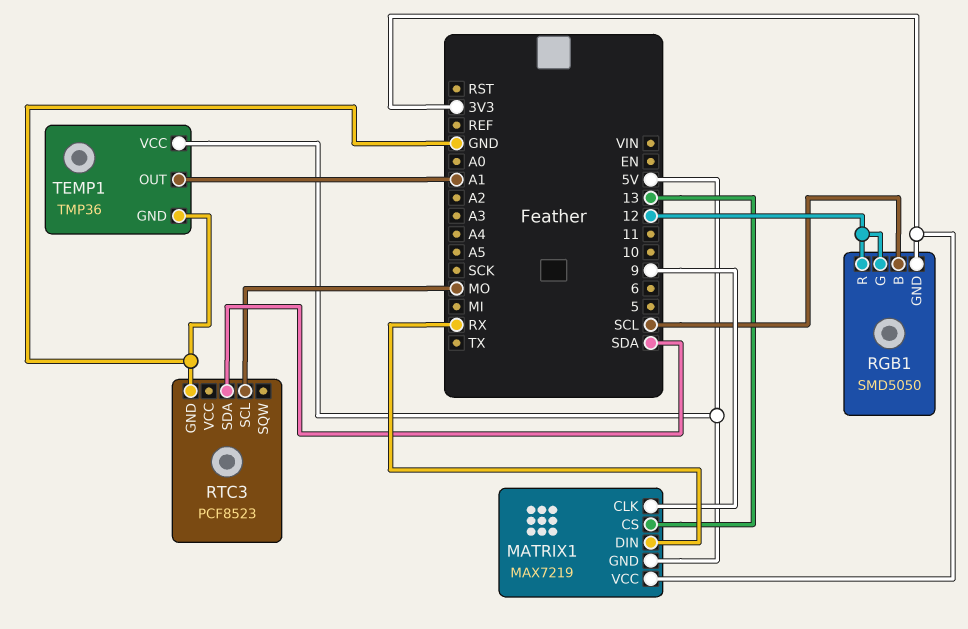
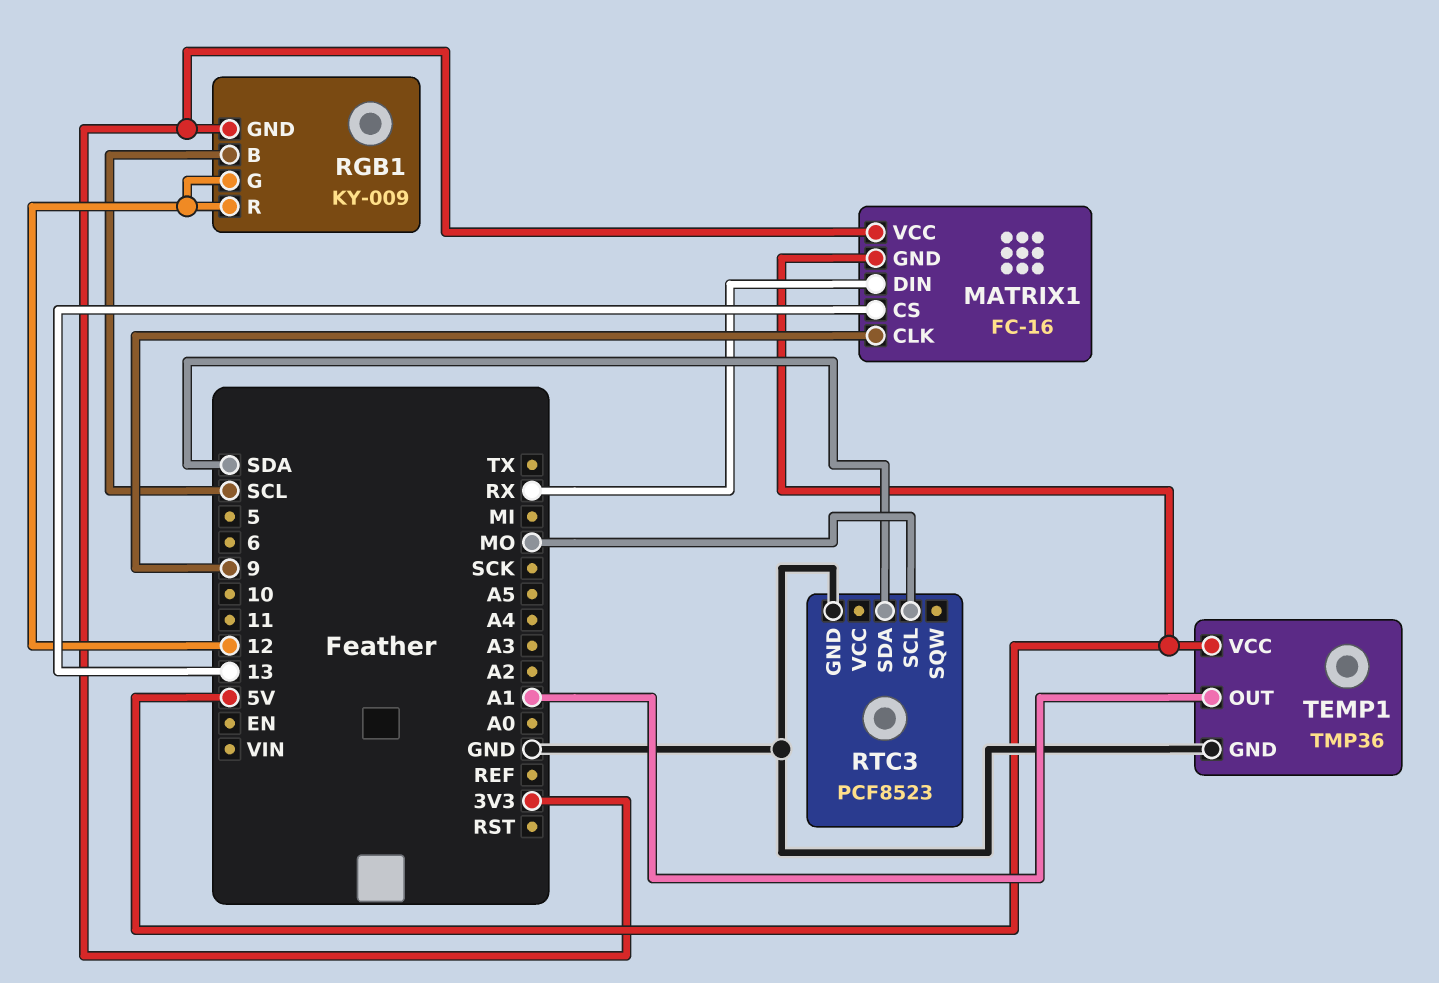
MATRIX1: MAX7219 -> FC-16
RGB1: SMD5050 -> KY-009

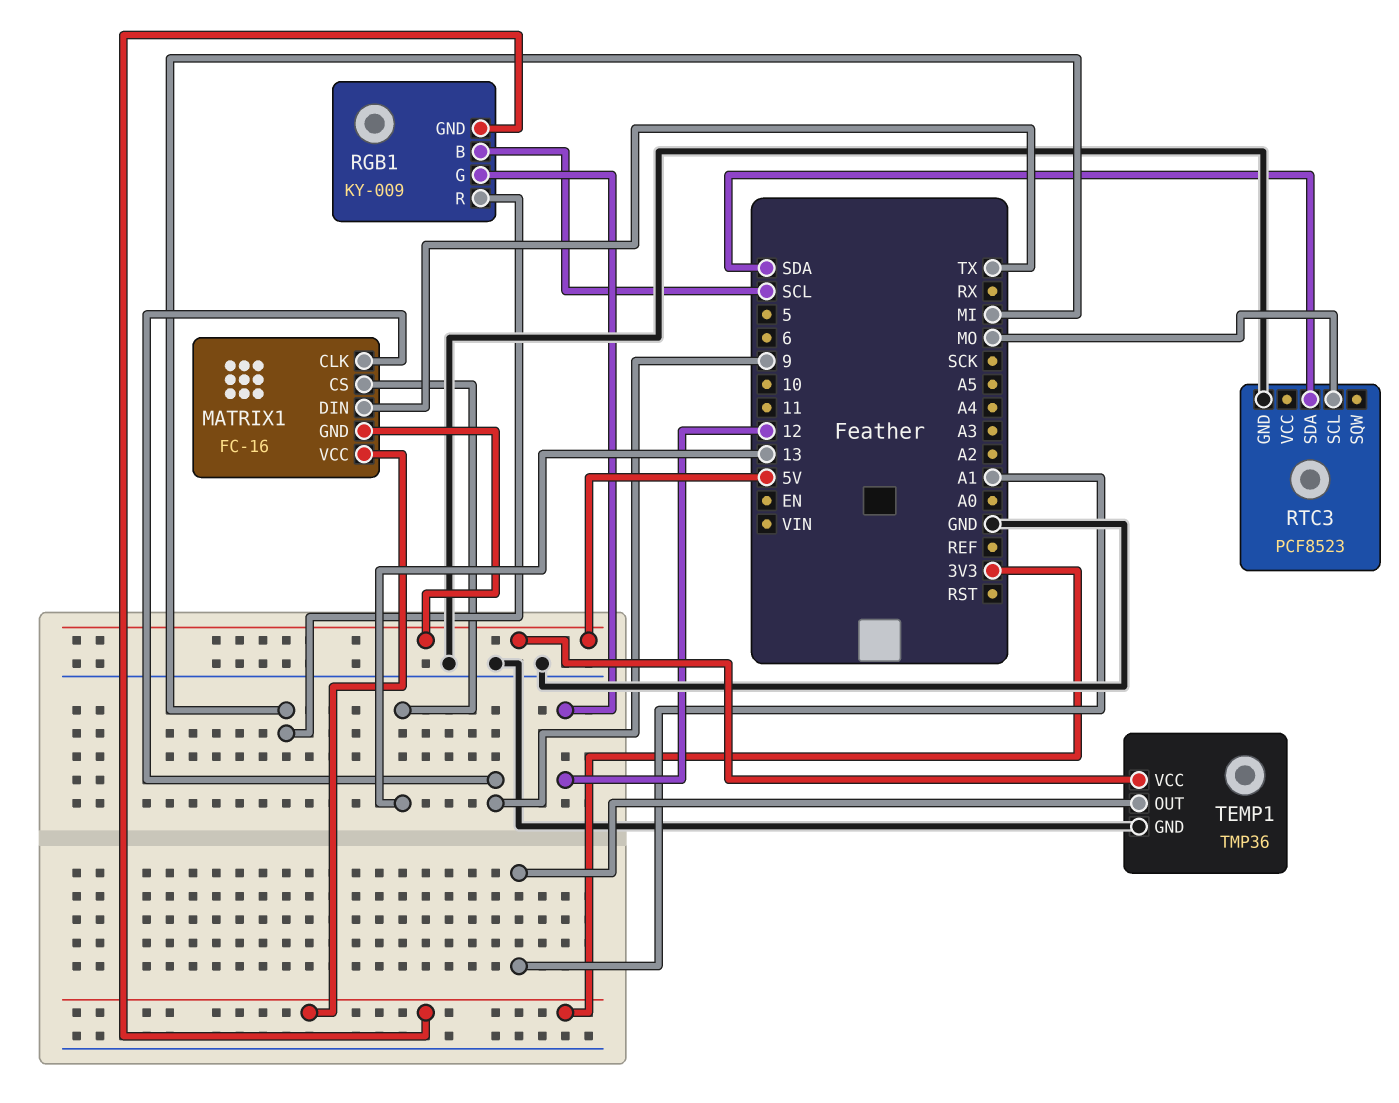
MATRIX1 pin DIN: RX -> TX
RGB1 pin R: 12 -> MI

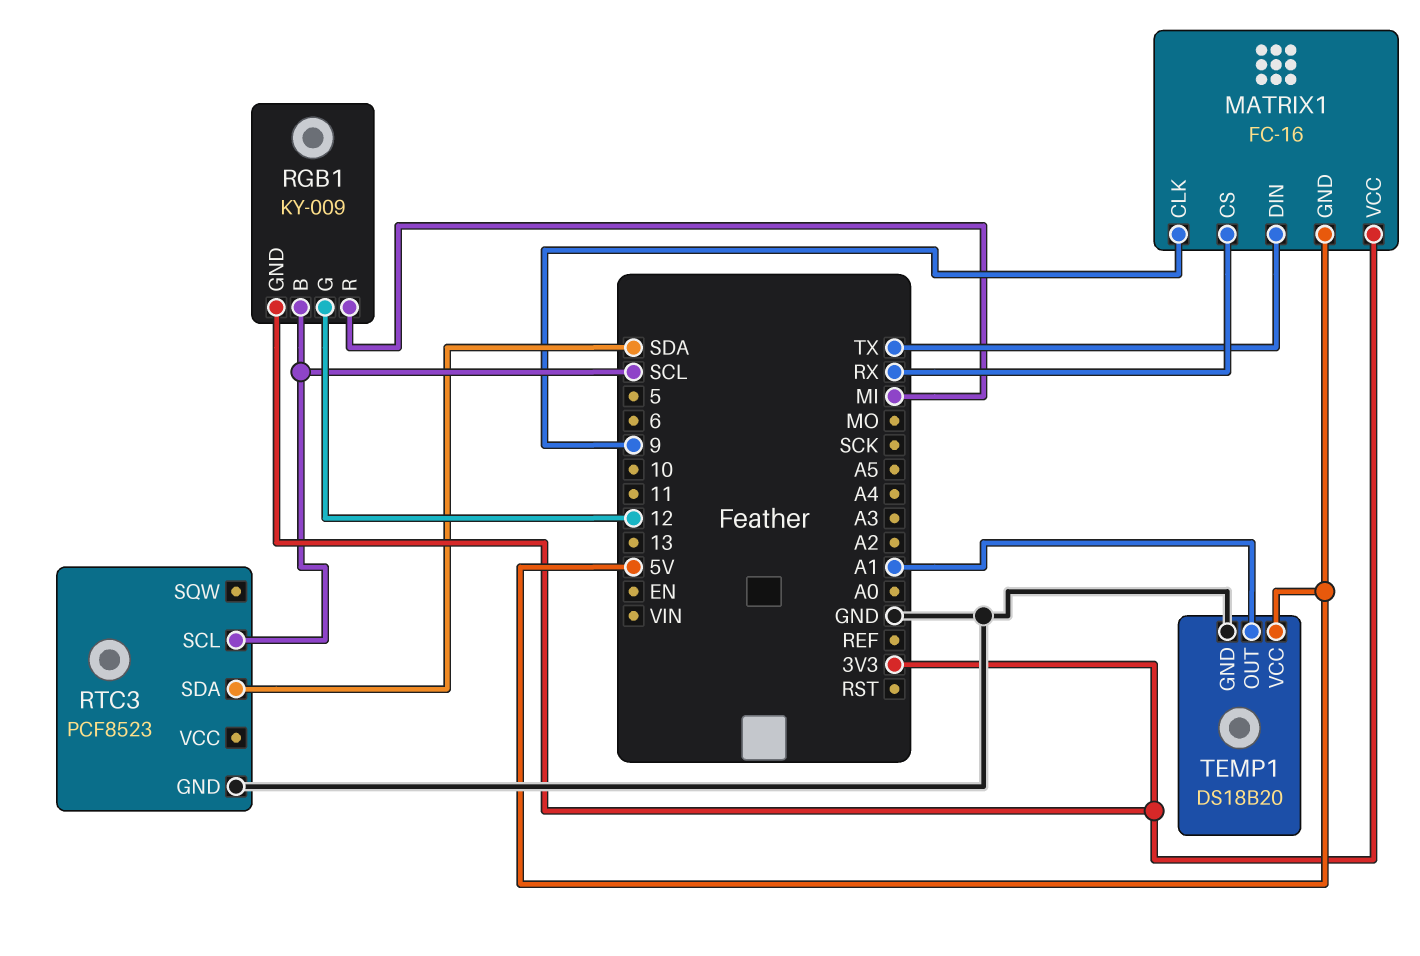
MATRIX1 pin CS: 13 -> RX
RTC3 pin SCL: MO -> SCL
TEMP1: TMP36 -> DS18B20

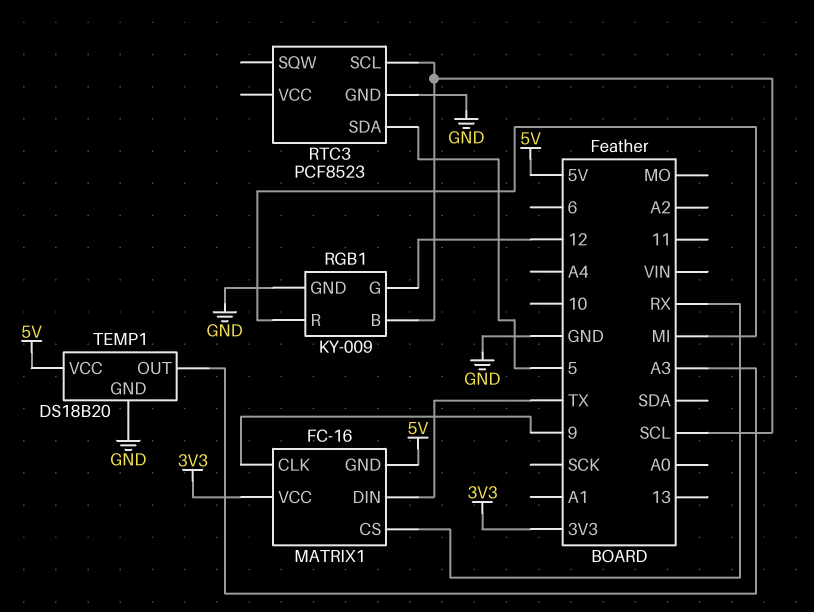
RGB1 pin GND: 3V3 -> GND
RTC3 pin SDA: SDA -> 5
TEMP1 pin OUT: A1 -> A3

